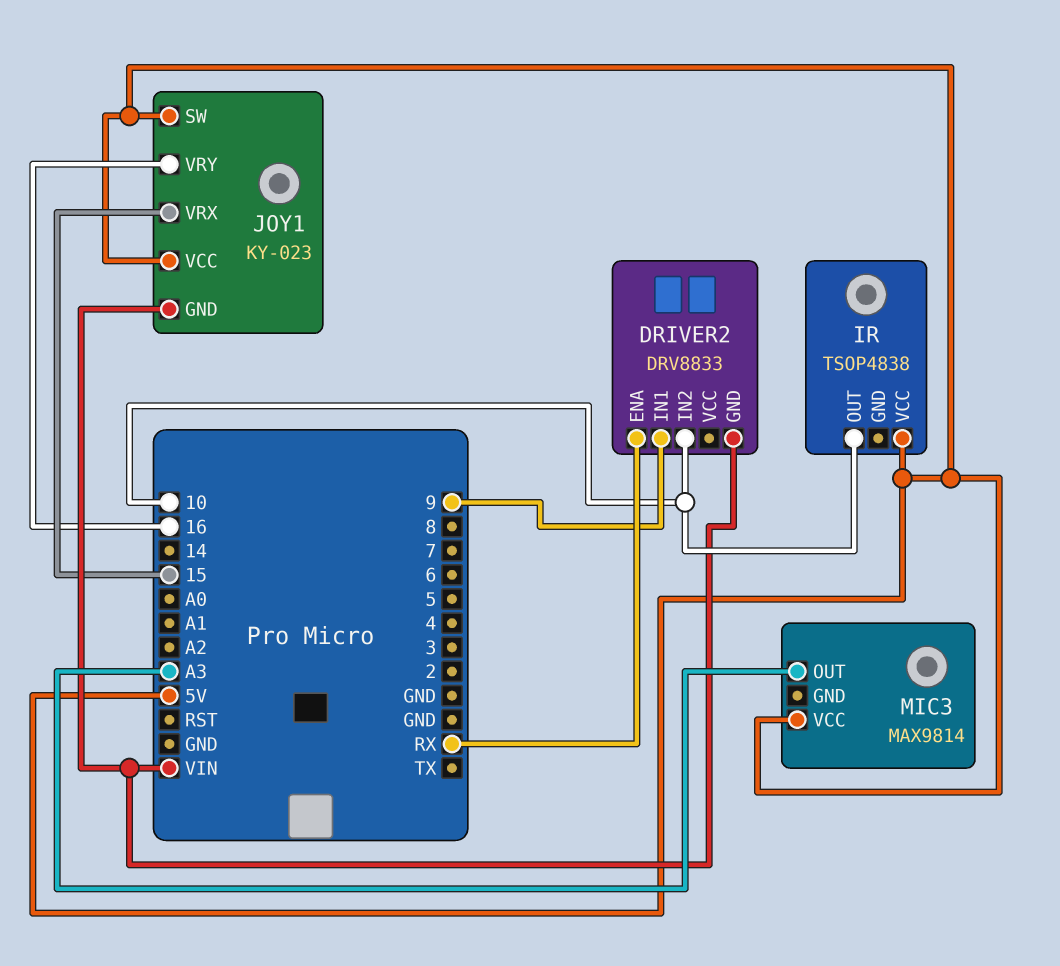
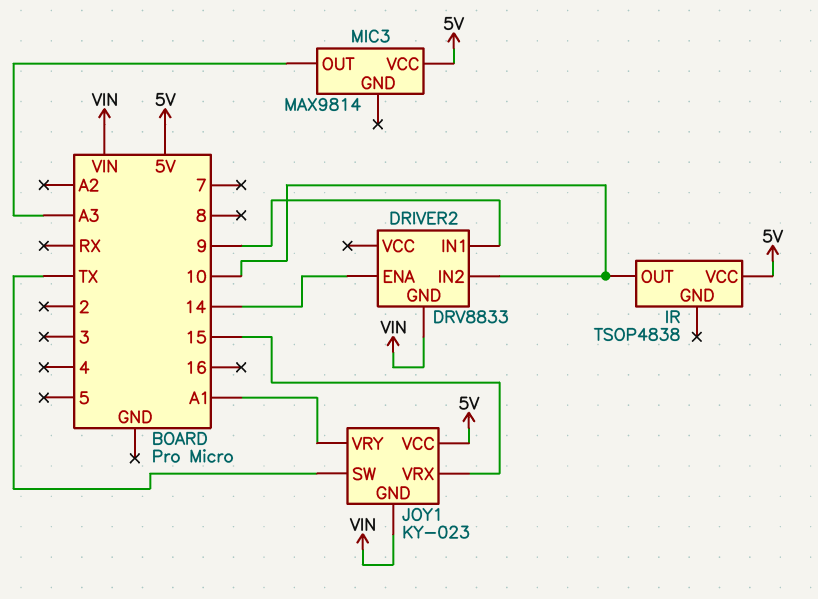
DRIVER2 pin ENA: RX -> 14
JOY1 pin SW: 5V -> TX
JOY1 pin VRY: 16 -> A1

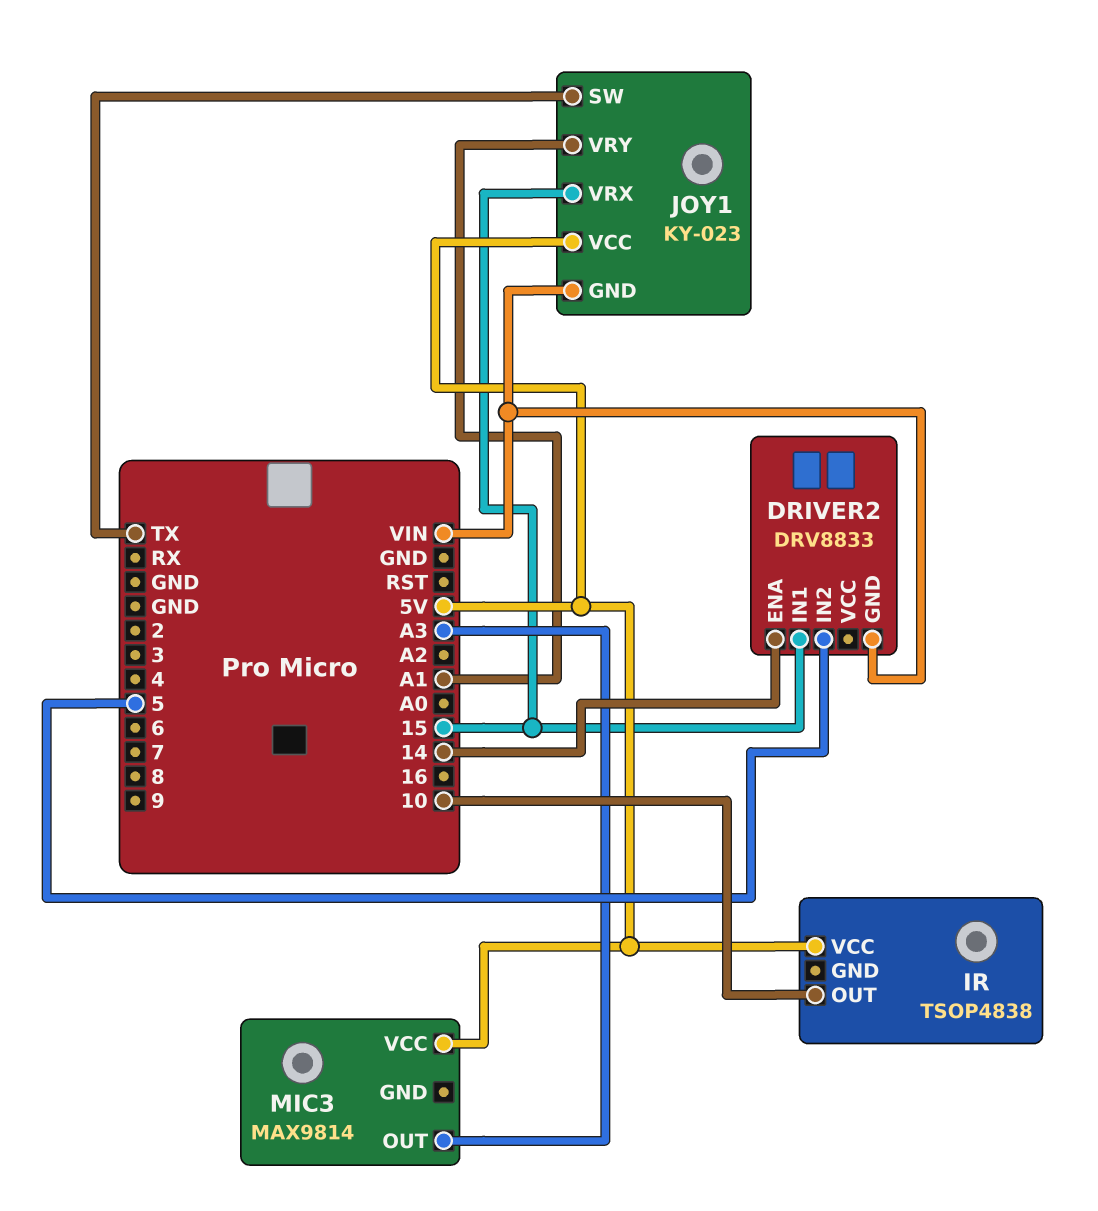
DRIVER2 pin IN1: 9 -> 15
DRIVER2 pin IN2: 10 -> 5

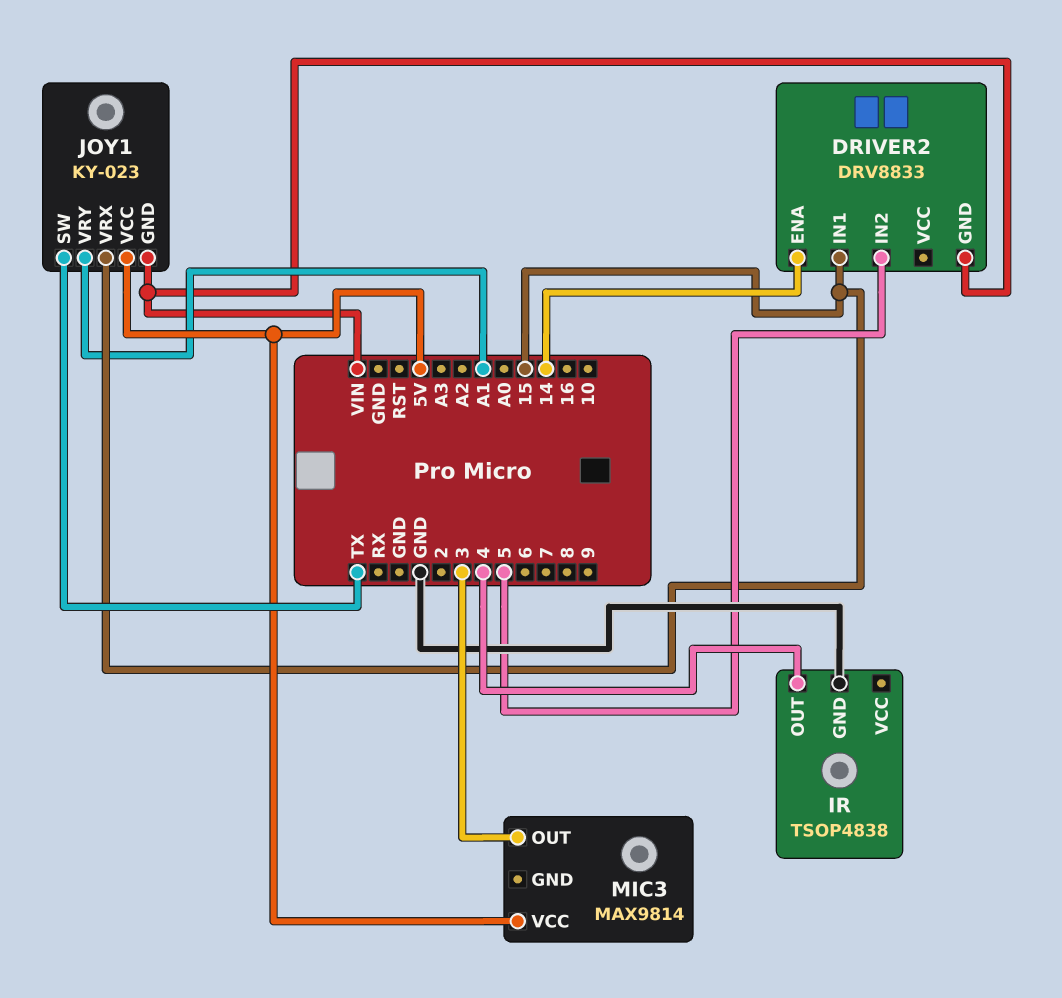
IR pin GND: none -> GND
IR pin OUT: 10 -> 4
IR pin VCC: 5V -> none
MIC3 pin OUT: A3 -> 3

